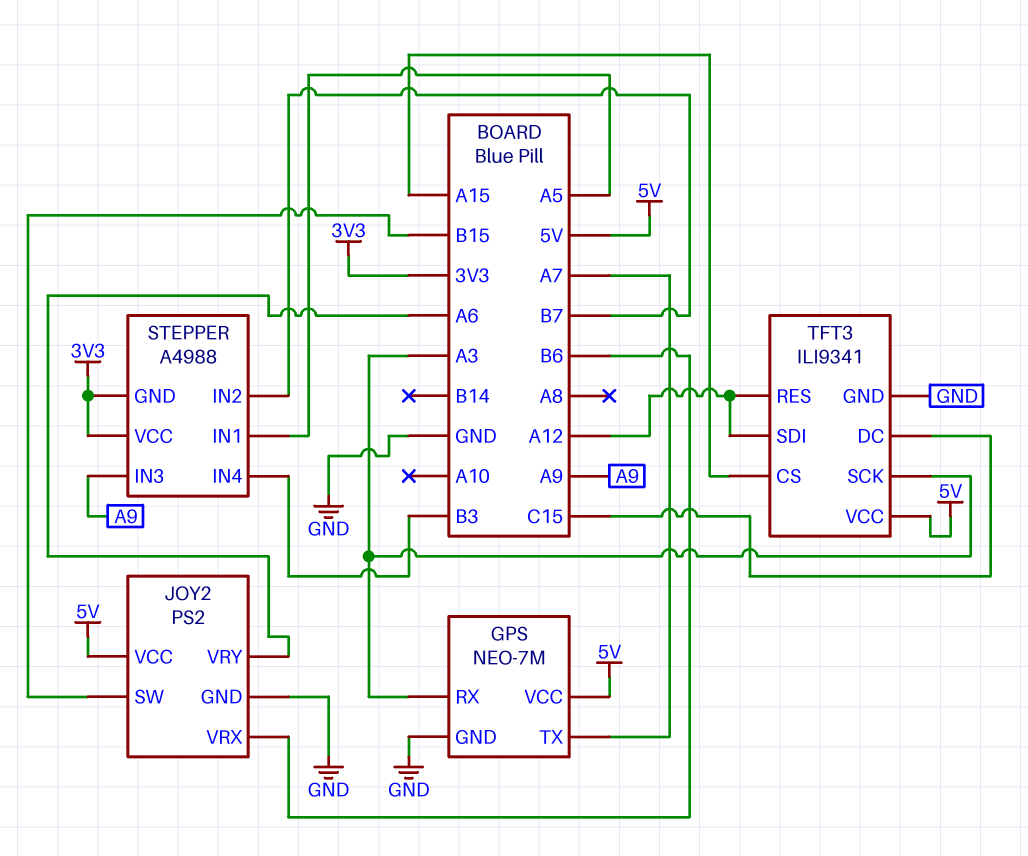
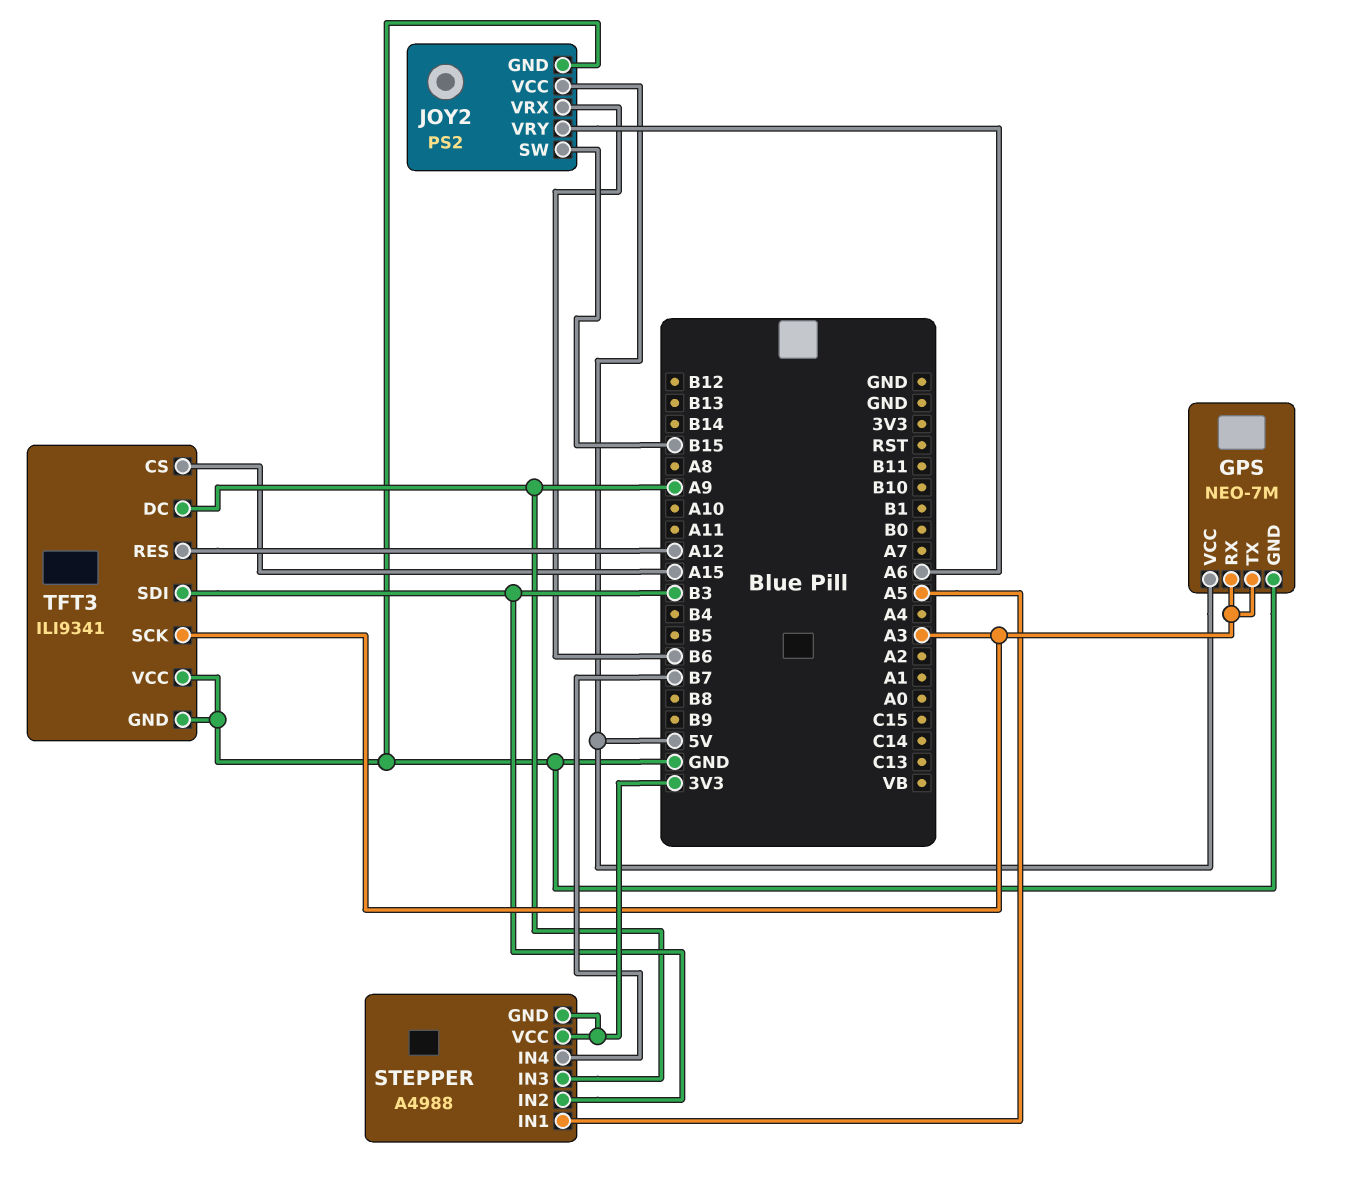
GPS pin TX: A7 -> A3
STEPPER pin IN2: B7 -> B3
STEPPER pin IN4: B3 -> B7
TFT3 pin DC: C15 -> A9
TFT3 pin SDI: A12 -> B3
TFT3 pin VCC: 5V -> GND

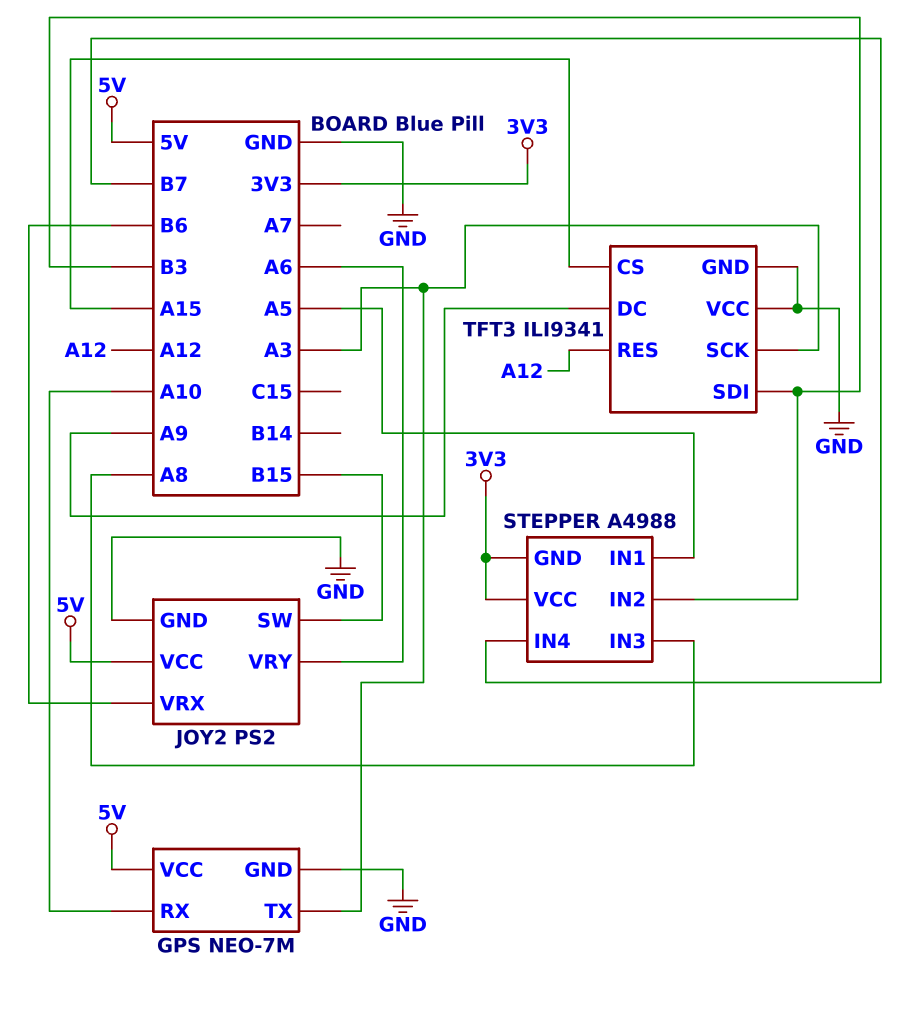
GPS pin RX: A3 -> A10
STEPPER pin IN3: A9 -> A8

